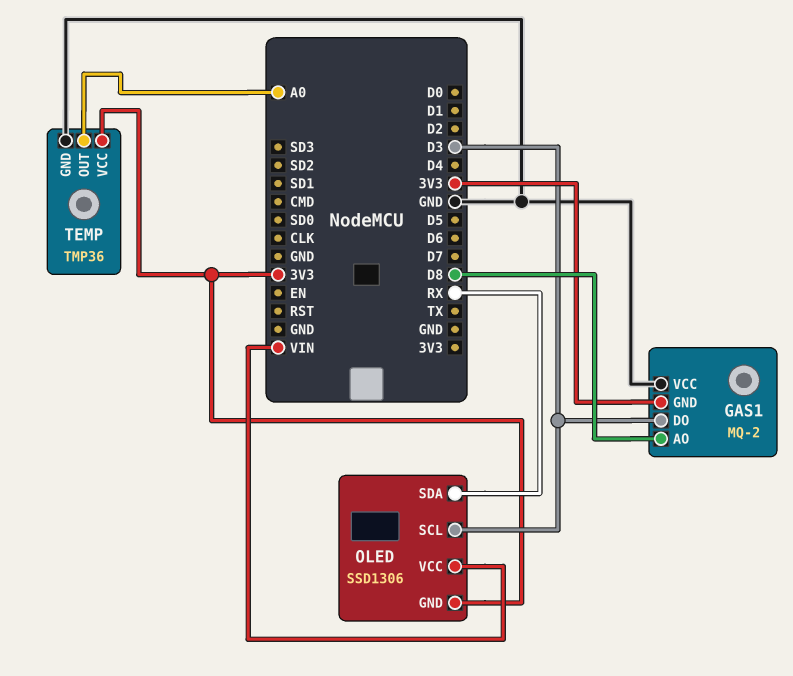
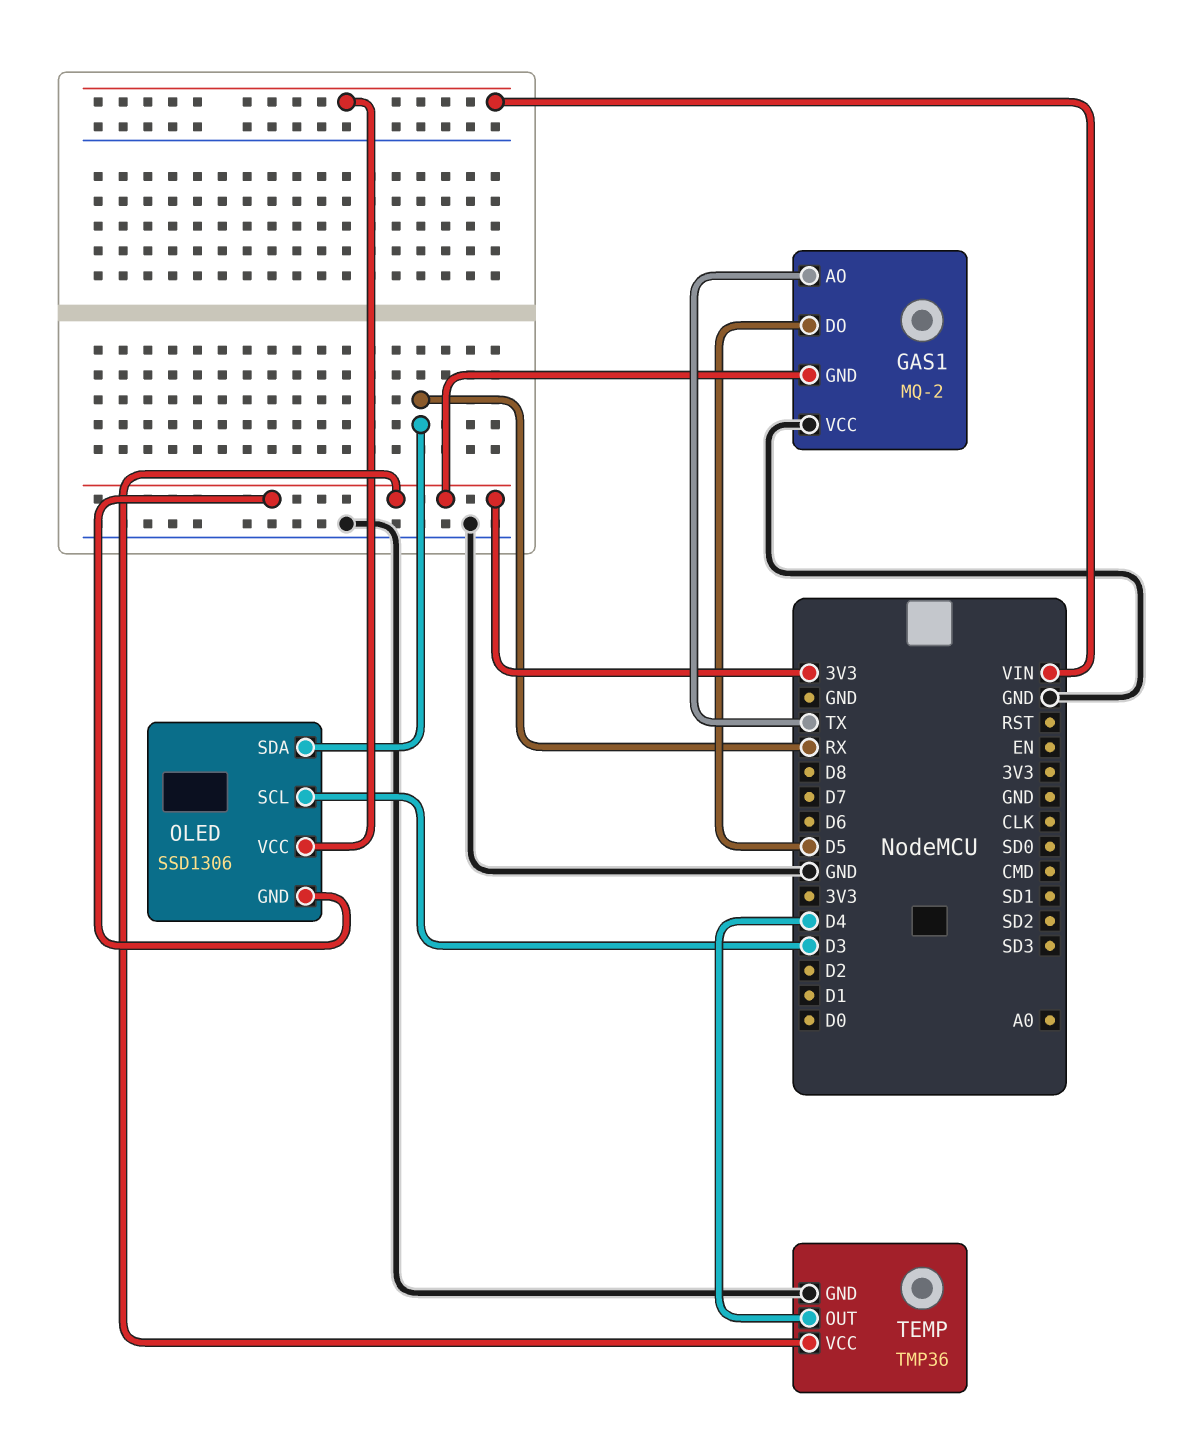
GAS1 pin AO: D8 -> TX
GAS1 pin DO: D3 -> D5
TEMP pin OUT: A0 -> D4

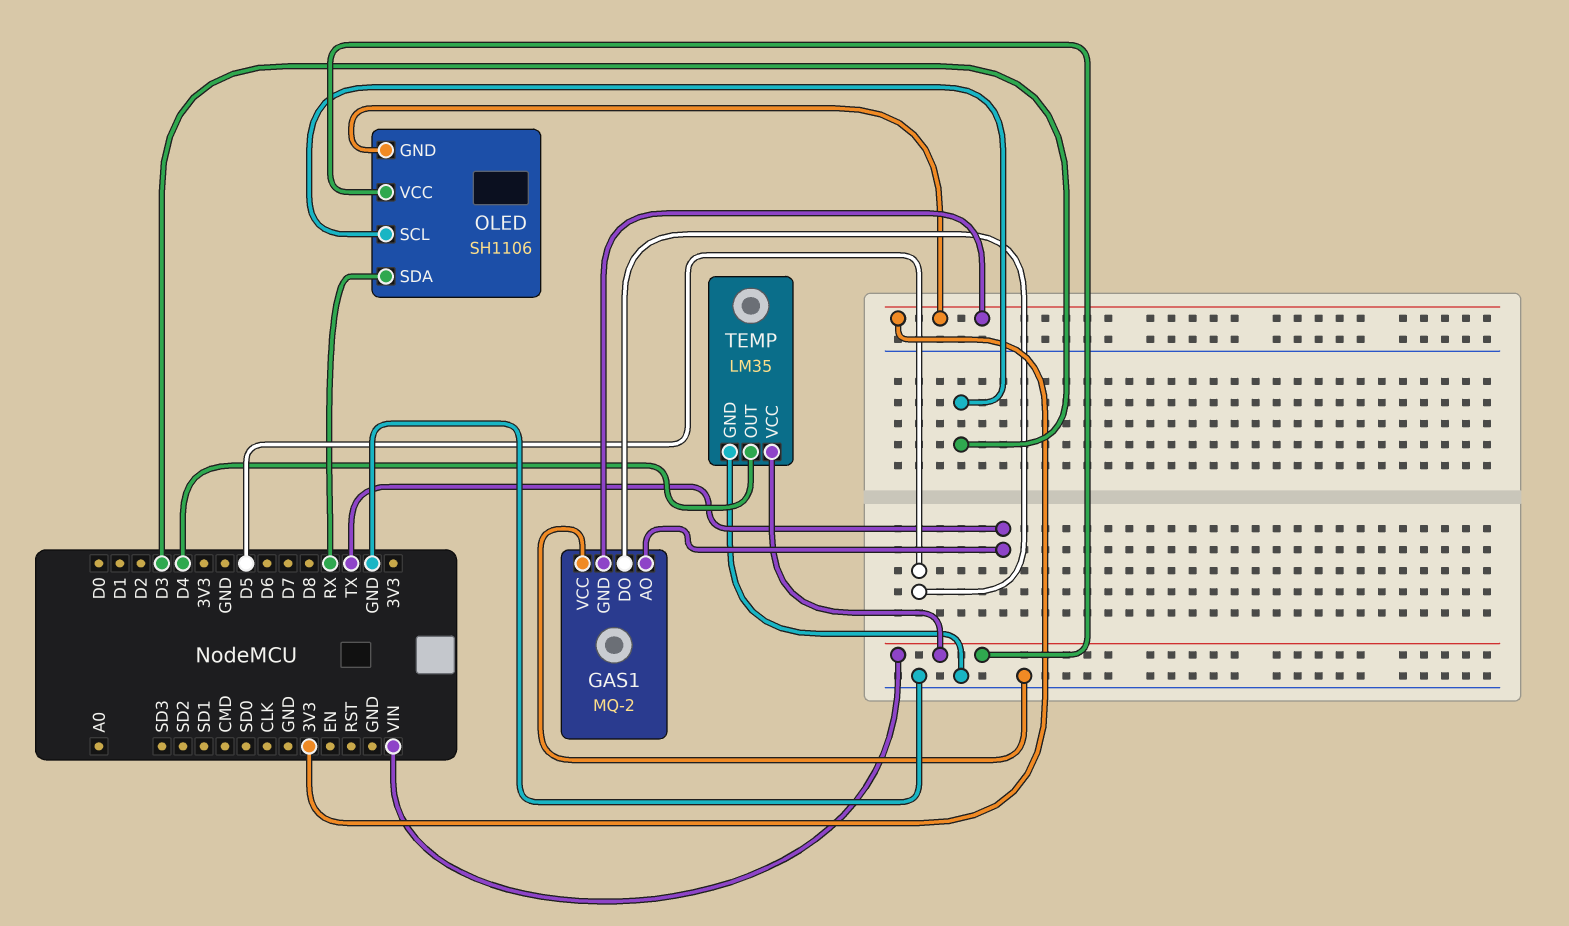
OLED: SSD1306 -> SH1106
TEMP: TMP36 -> LM35
TEMP pin VCC: 3V3 -> VIN

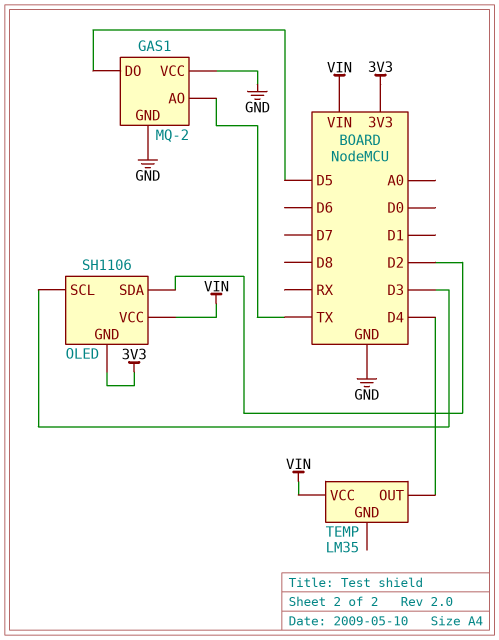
GAS1 pin GND: 3V3 -> GND
OLED pin SDA: RX -> D2
TEMP pin GND: GND -> none

